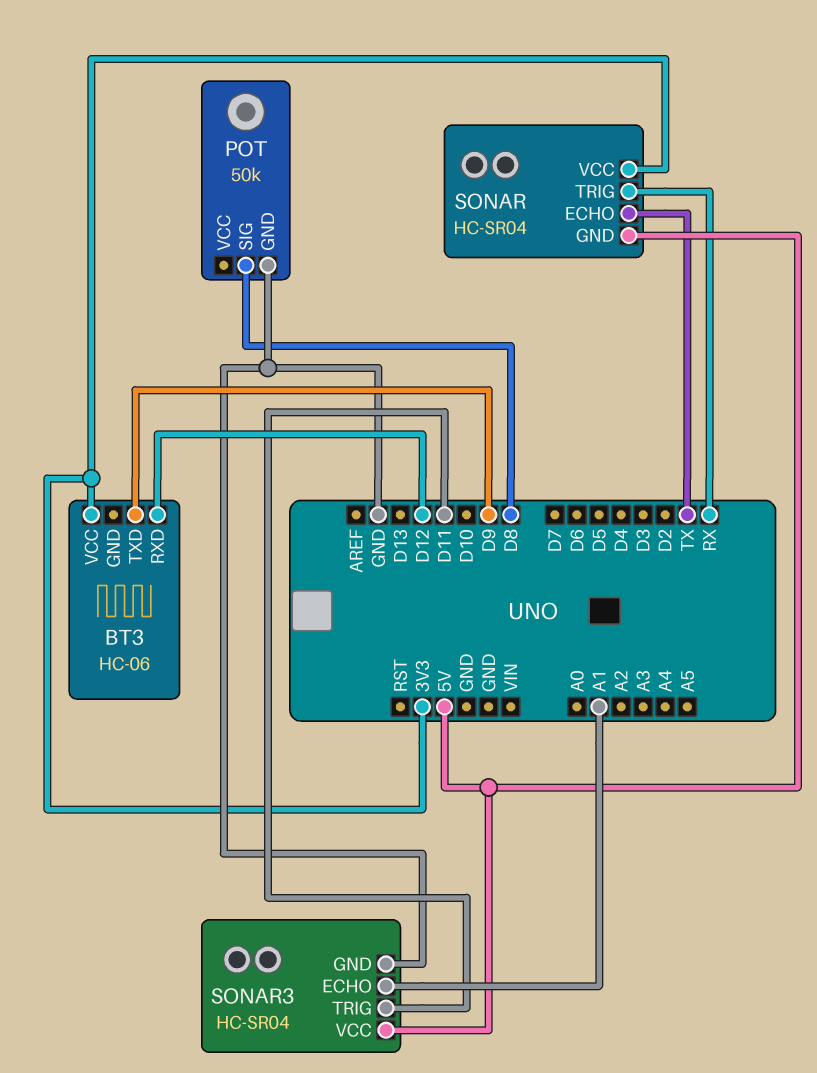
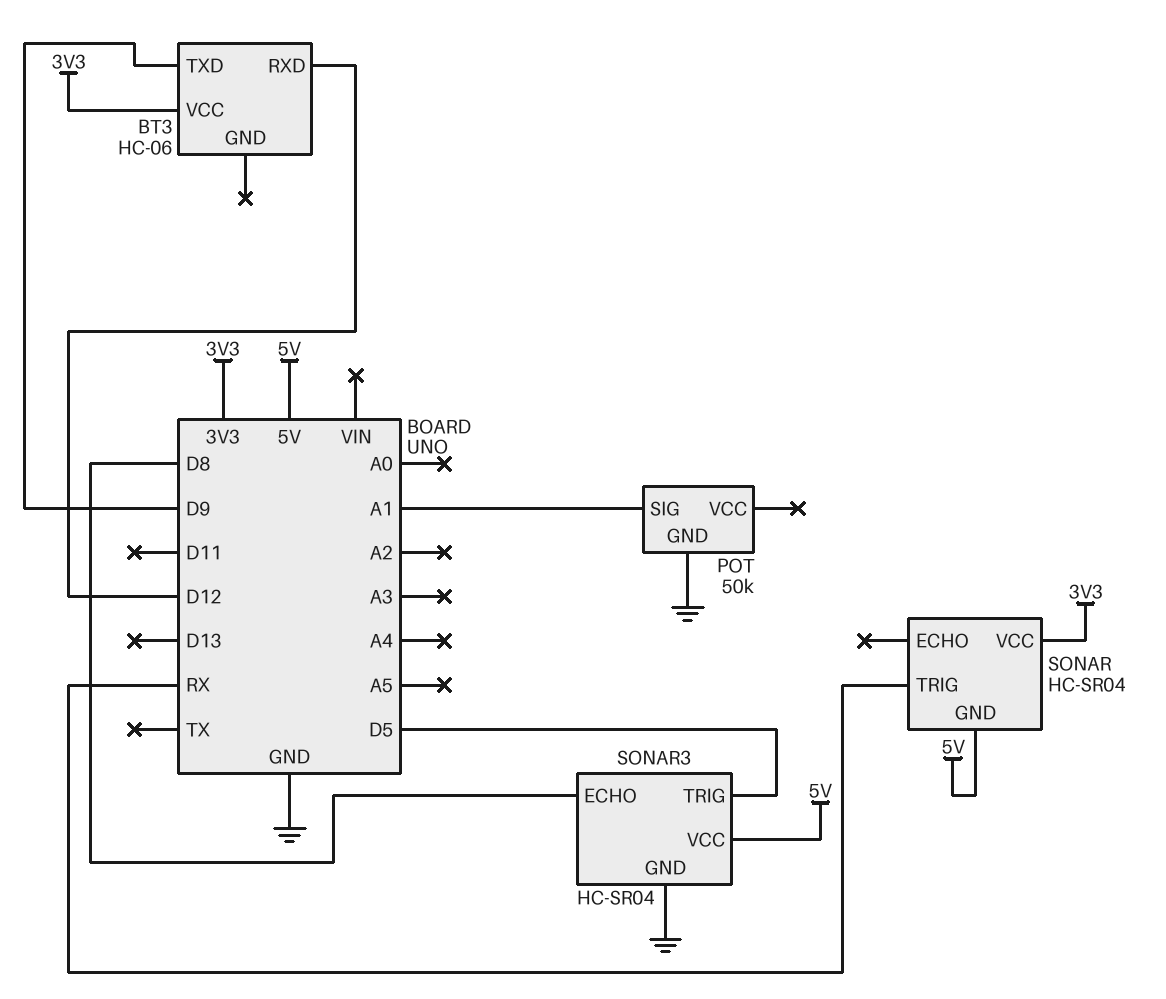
POT pin SIG: D8 -> A1
SONAR pin ECHO: TX -> none
SONAR3 pin ECHO: A1 -> D8
SONAR3 pin TRIG: D11 -> D5

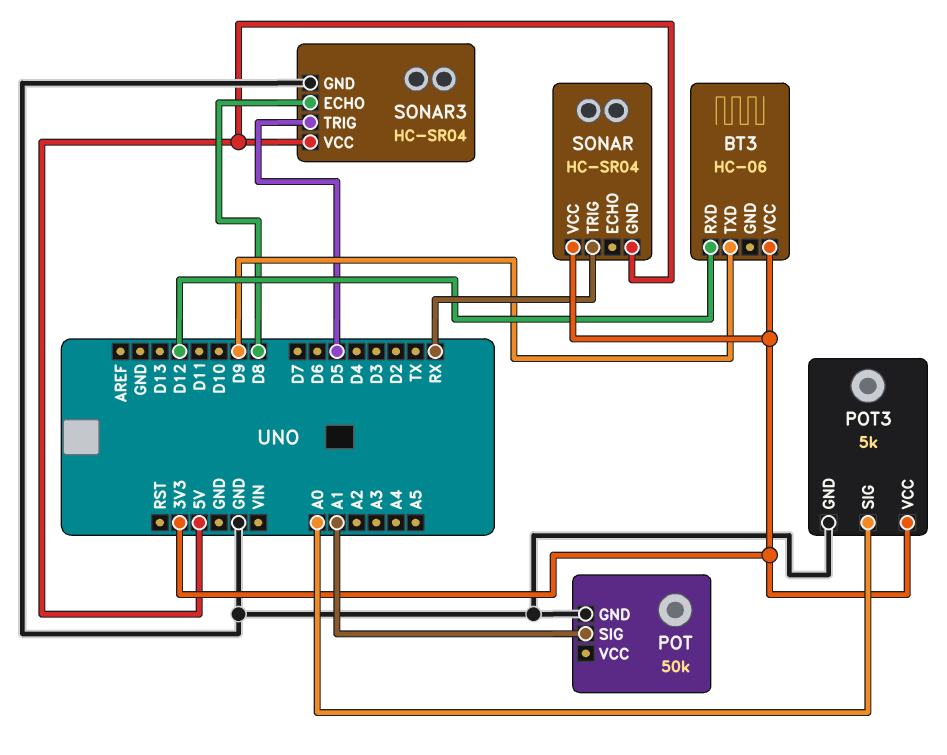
POT3: none -> 5k
POT3 pin GND: none -> GND
POT3 pin SIG: none -> A0
POT3 pin VCC: none -> 3V3

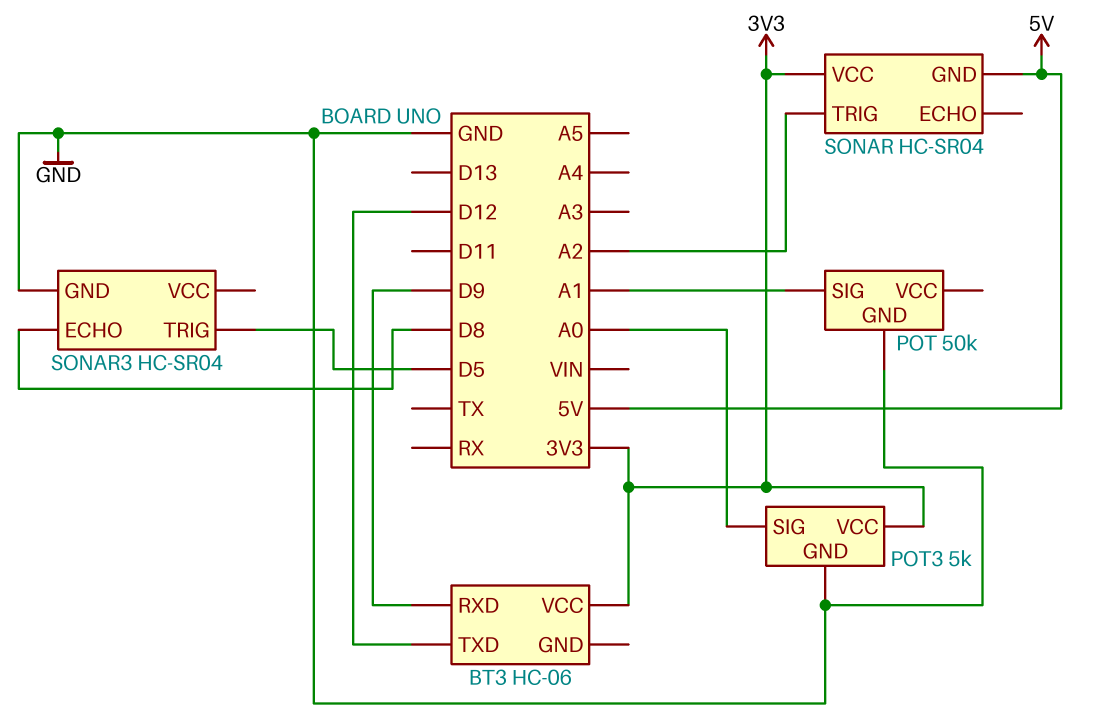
BT3 pin RXD: D12 -> D9
BT3 pin TXD: D9 -> D12
SONAR pin TRIG: RX -> A2
SONAR3 pin VCC: 5V -> none

